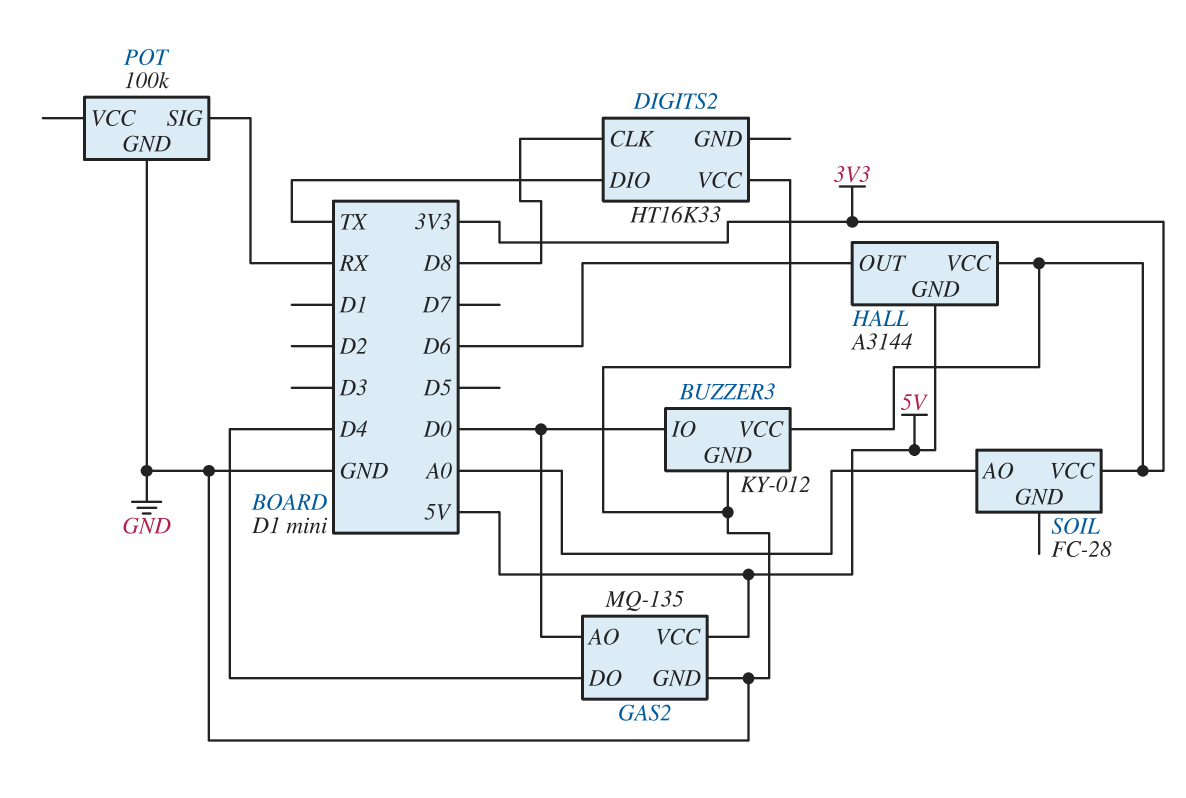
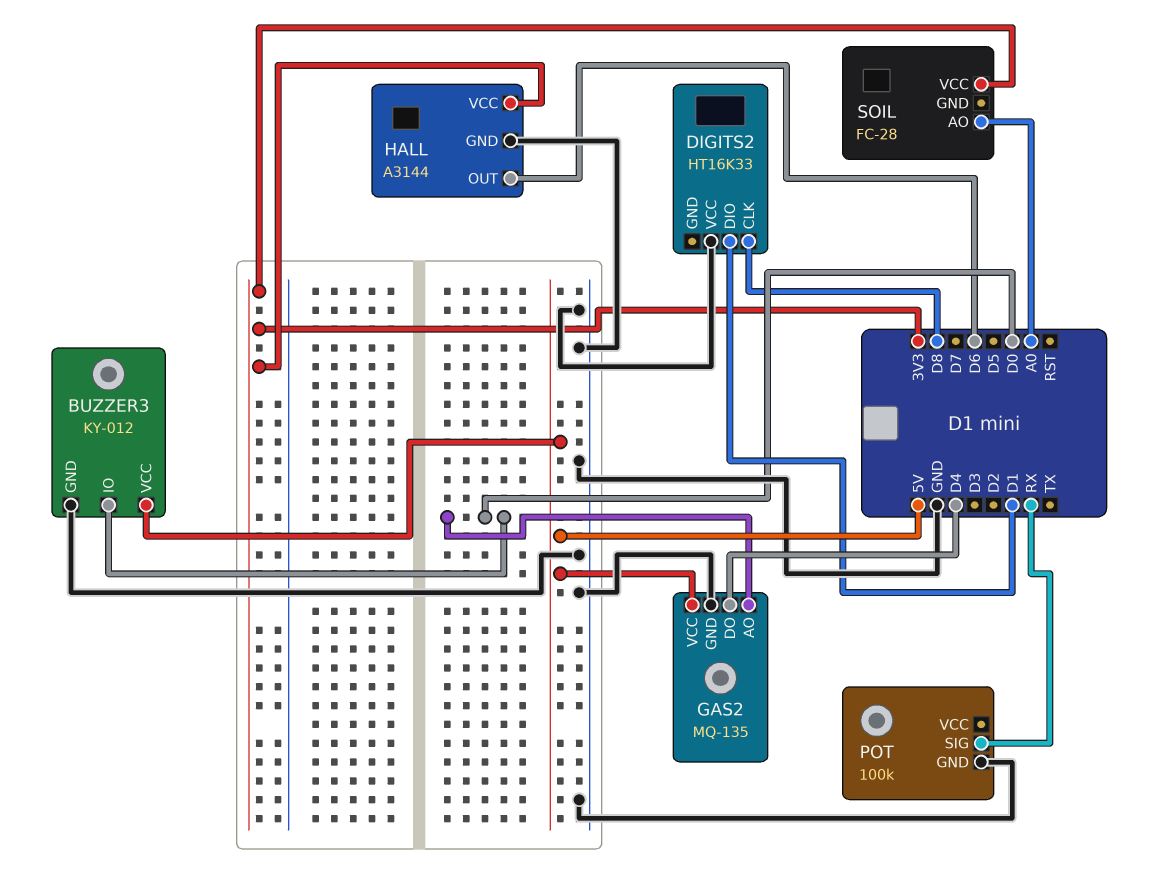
BUZZER3 pin VCC: 3V3 -> 5V
DIGITS2 pin DIO: TX -> D1
HALL pin GND: 5V -> GND

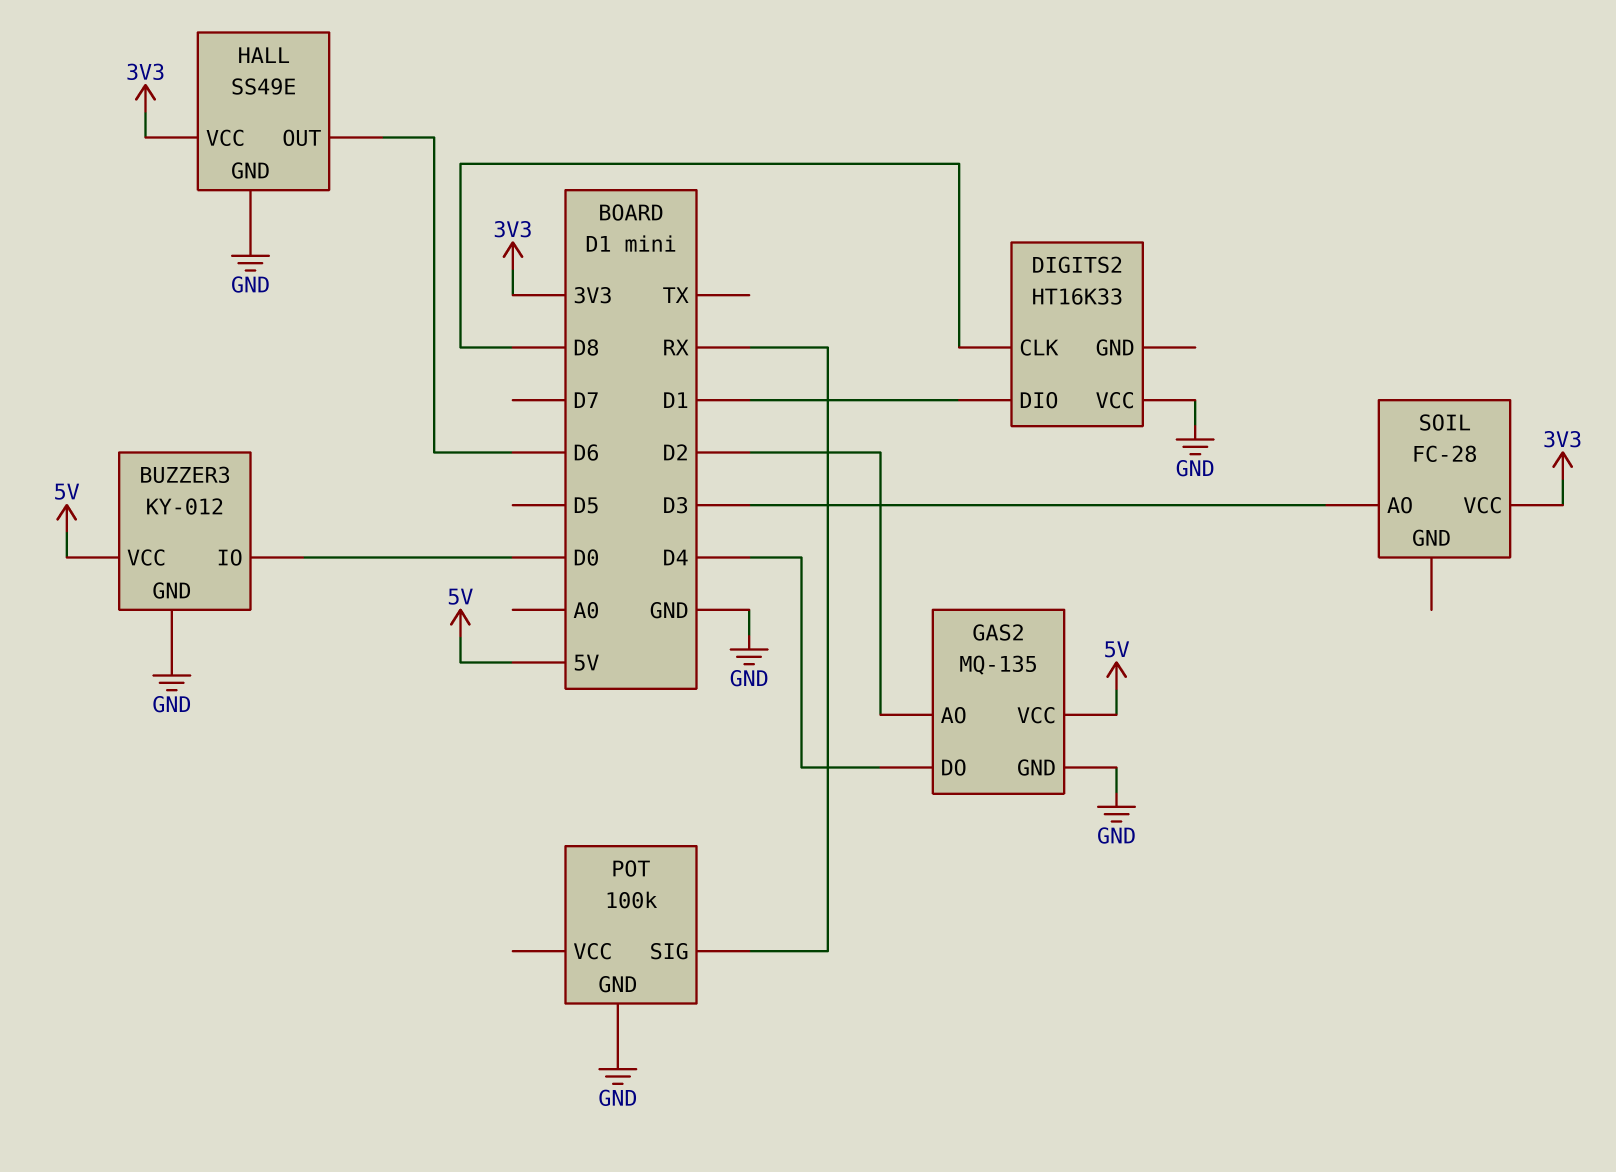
GAS2 pin AO: D0 -> D2
HALL: A3144 -> SS49E
SOIL pin AO: A0 -> D3

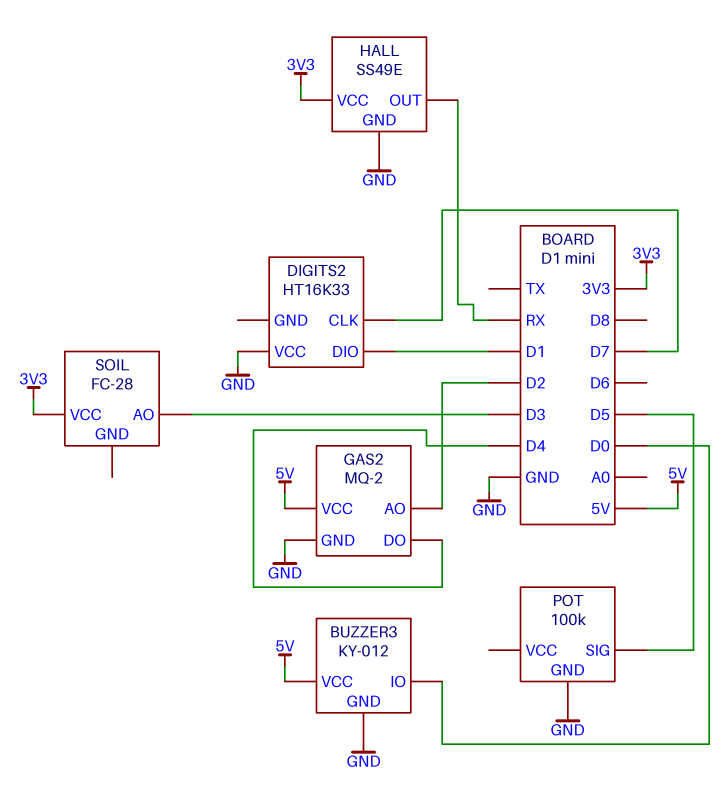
DIGITS2 pin CLK: D8 -> D7
GAS2: MQ-135 -> MQ-2
HALL pin OUT: D6 -> RX
POT pin SIG: RX -> D5

